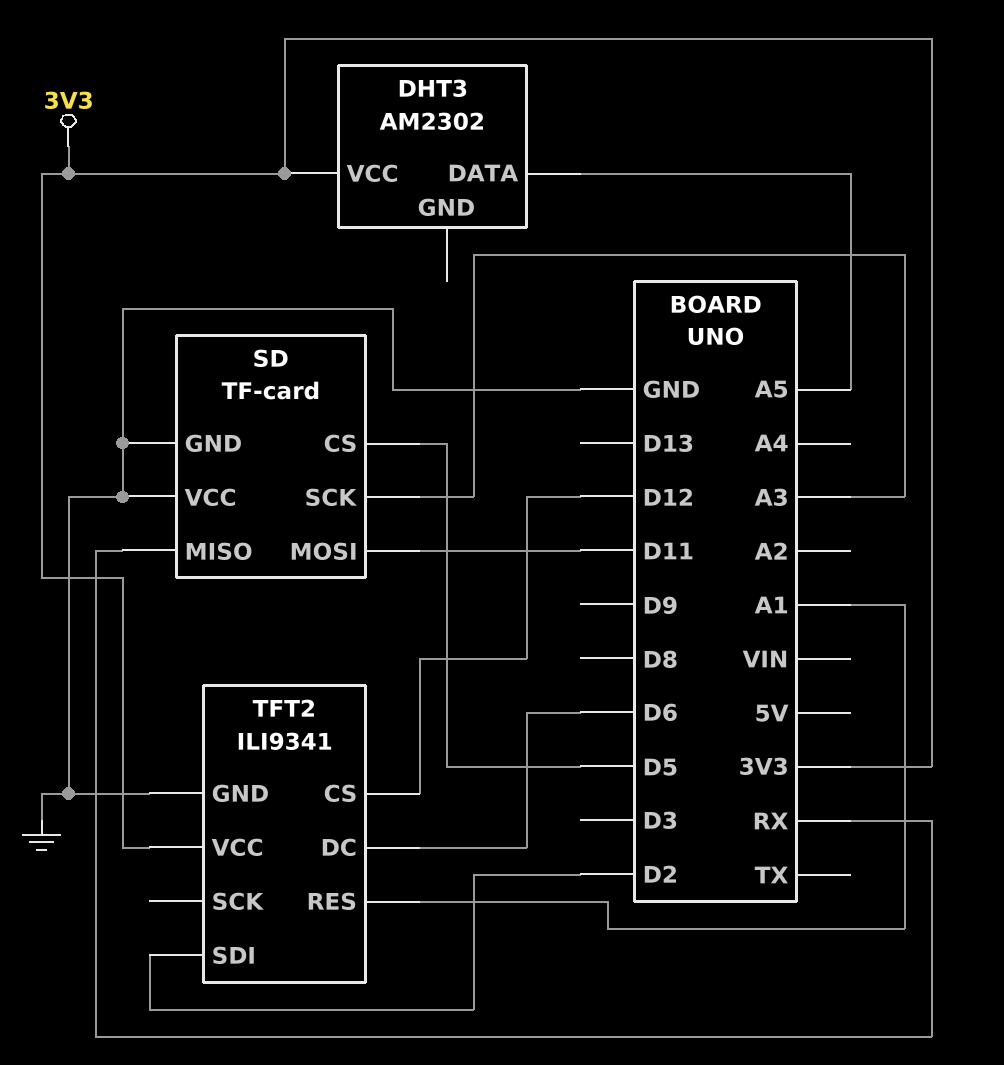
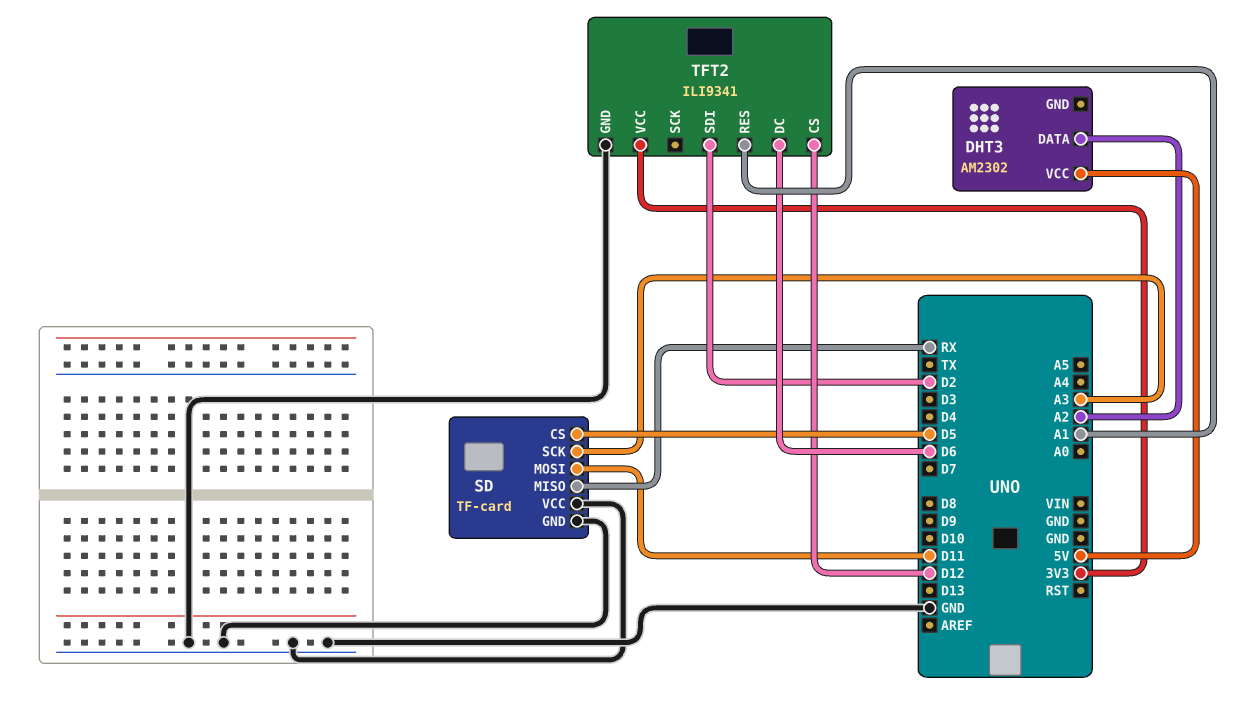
DHT3 pin DATA: A5 -> A2
DHT3 pin VCC: 3V3 -> 5V

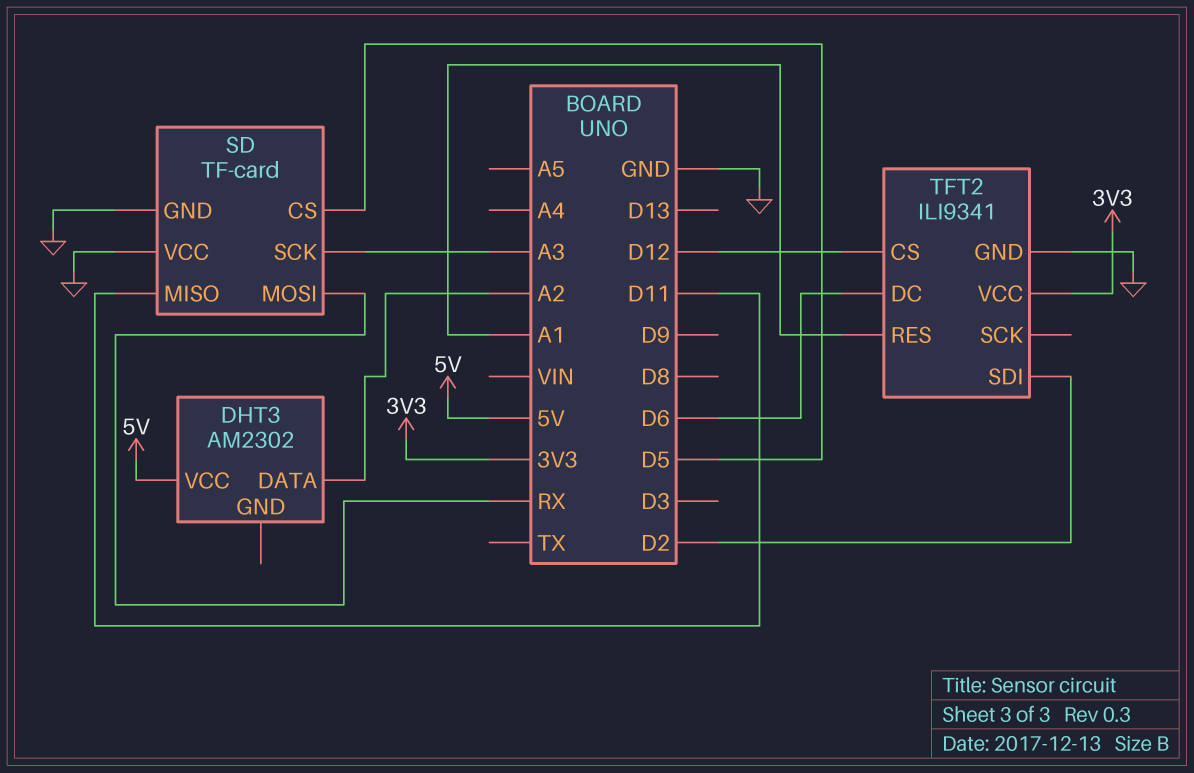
SD pin MISO: RX -> D11
SD pin MOSI: D11 -> RX

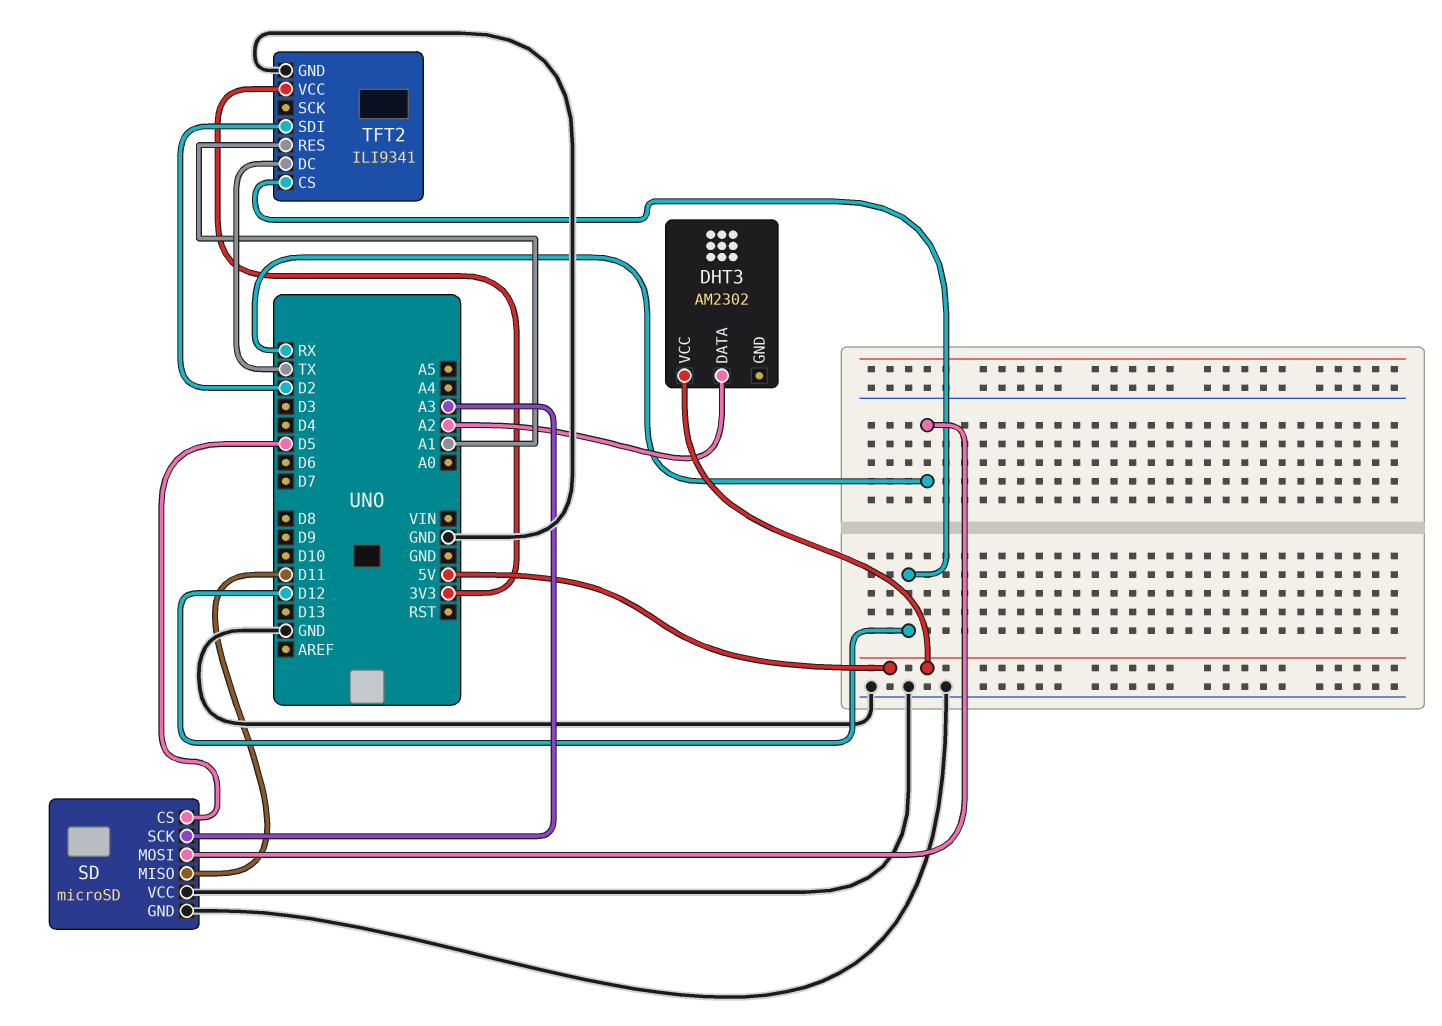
SD: TF-card -> microSD
TFT2 pin DC: D6 -> TX

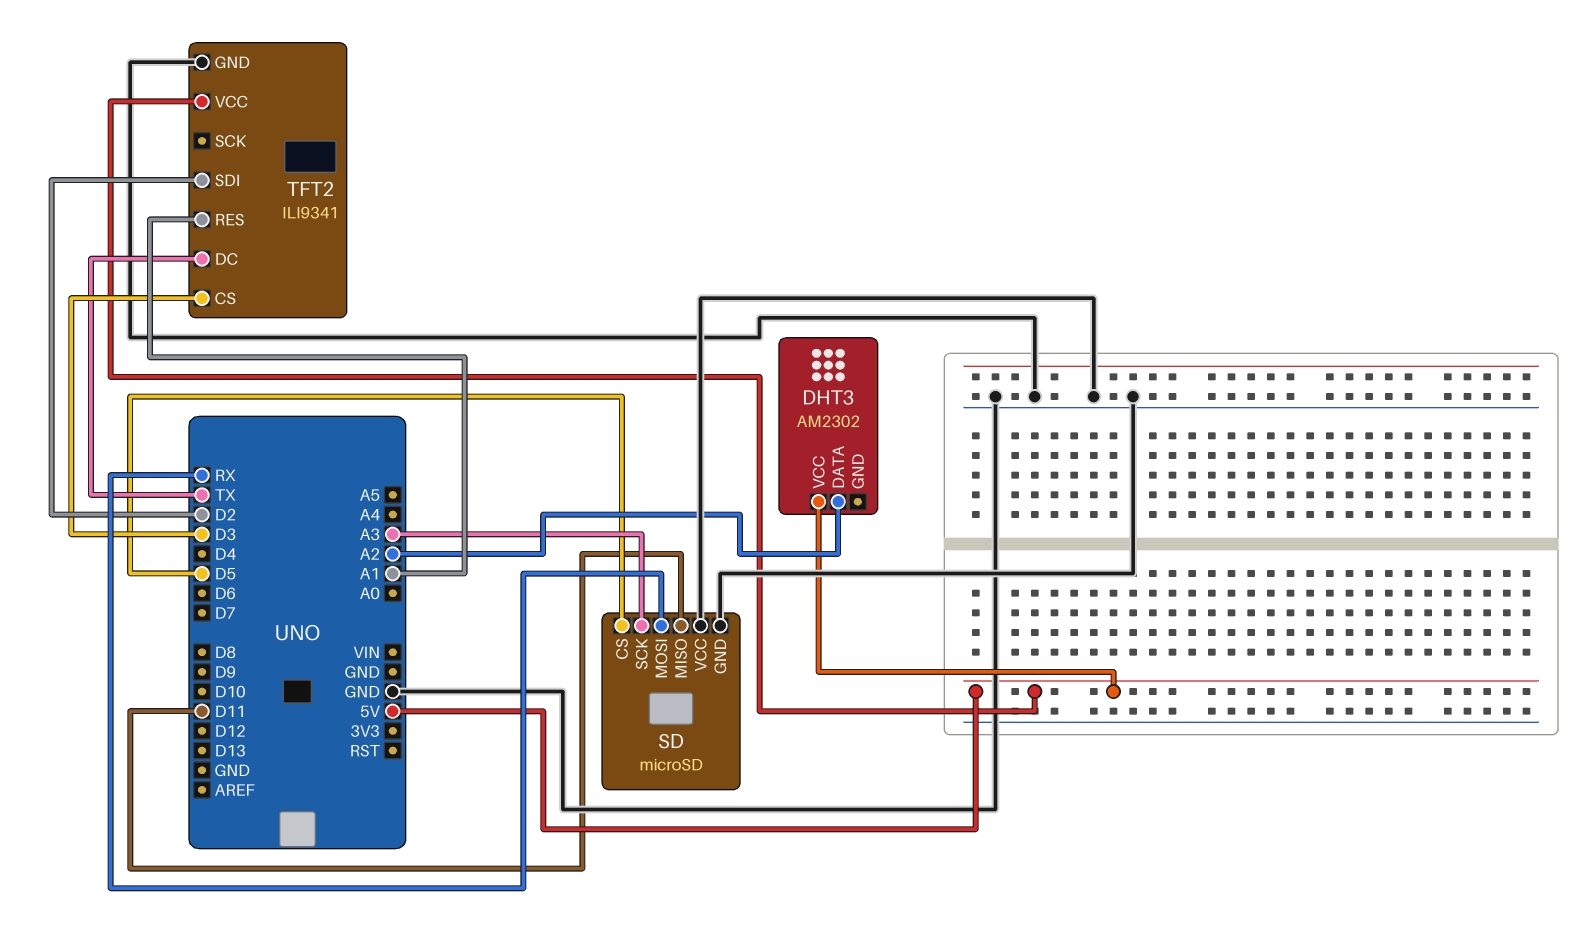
TFT2 pin CS: D12 -> D3
TFT2 pin VCC: 3V3 -> 5V

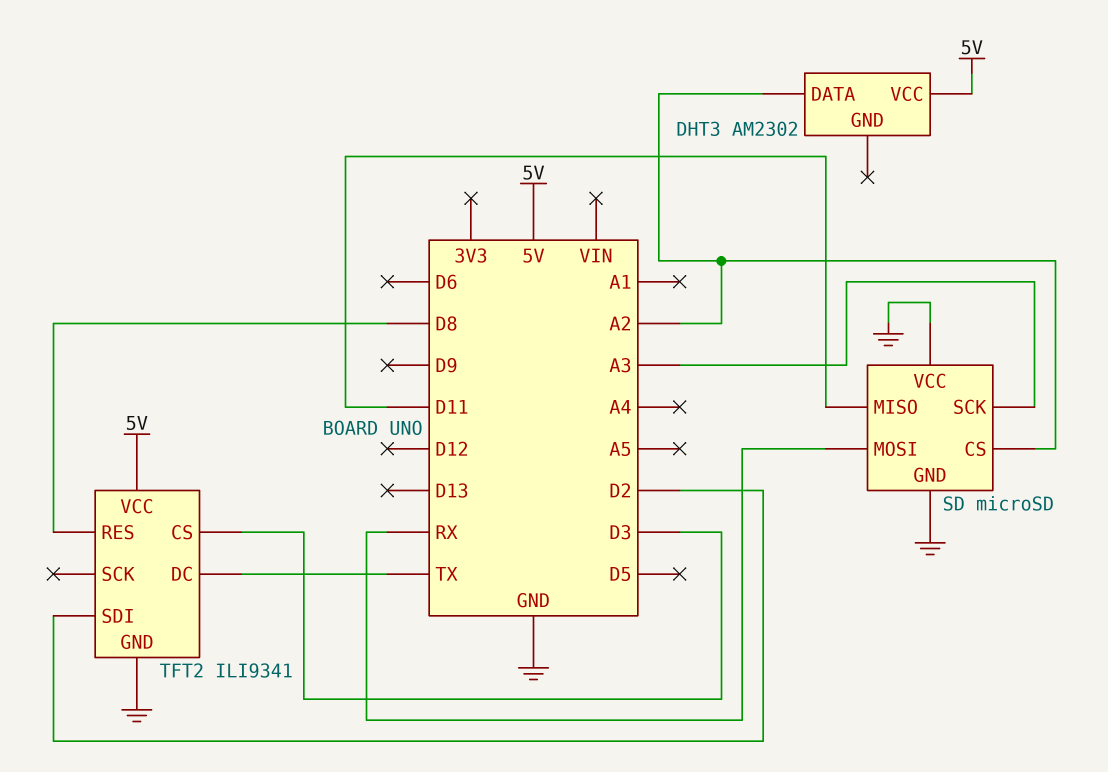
SD pin CS: D5 -> A2
TFT2 pin RES: A1 -> D8

